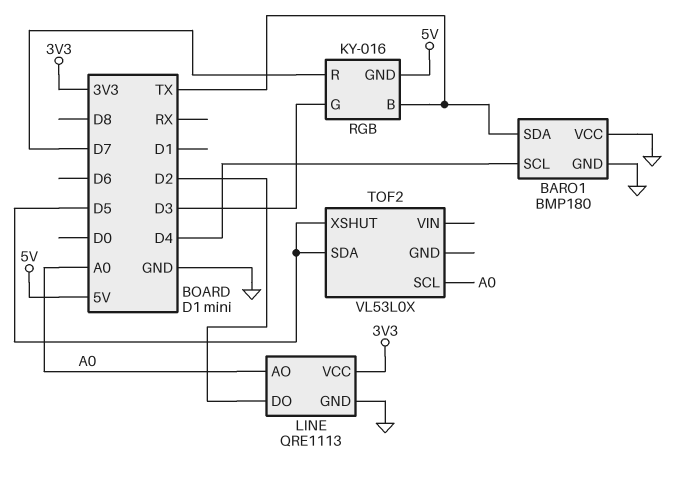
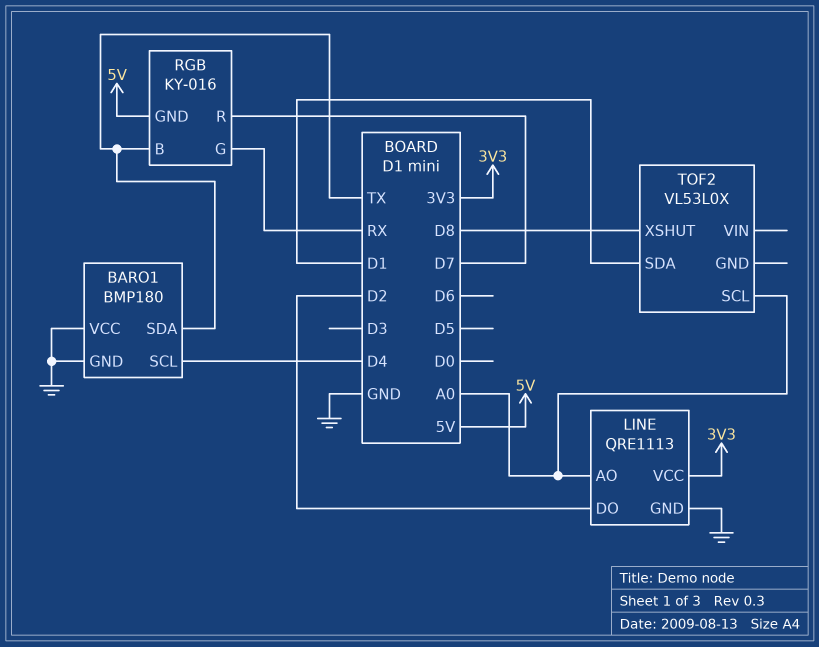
RGB pin G: D3 -> RX
TOF2 pin SDA: D5 -> D1
TOF2 pin XSHUT: D5 -> D8

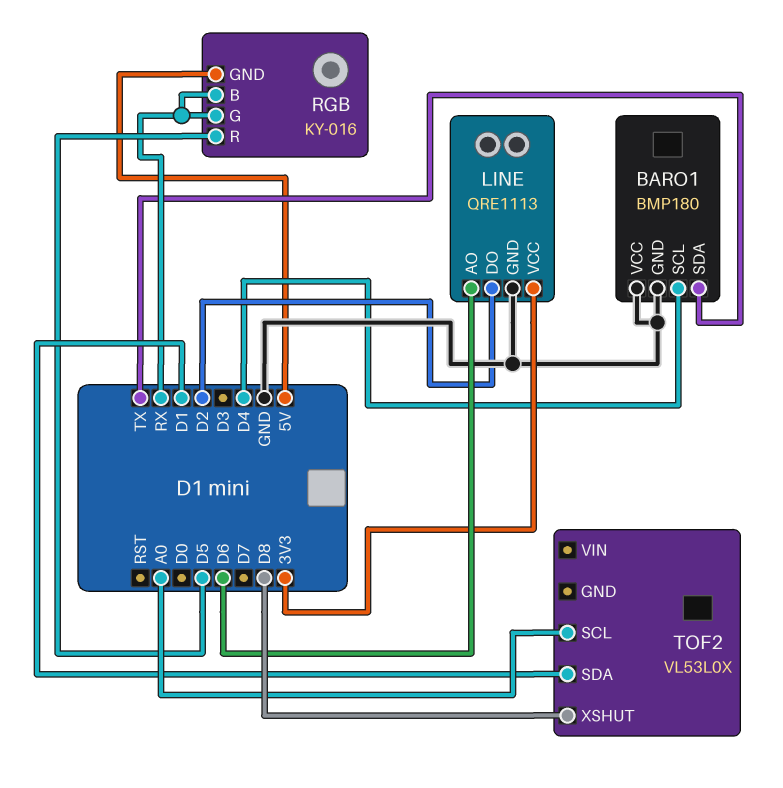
LINE pin AO: A0 -> D6
RGB pin B: TX -> RX
RGB pin R: D7 -> D5

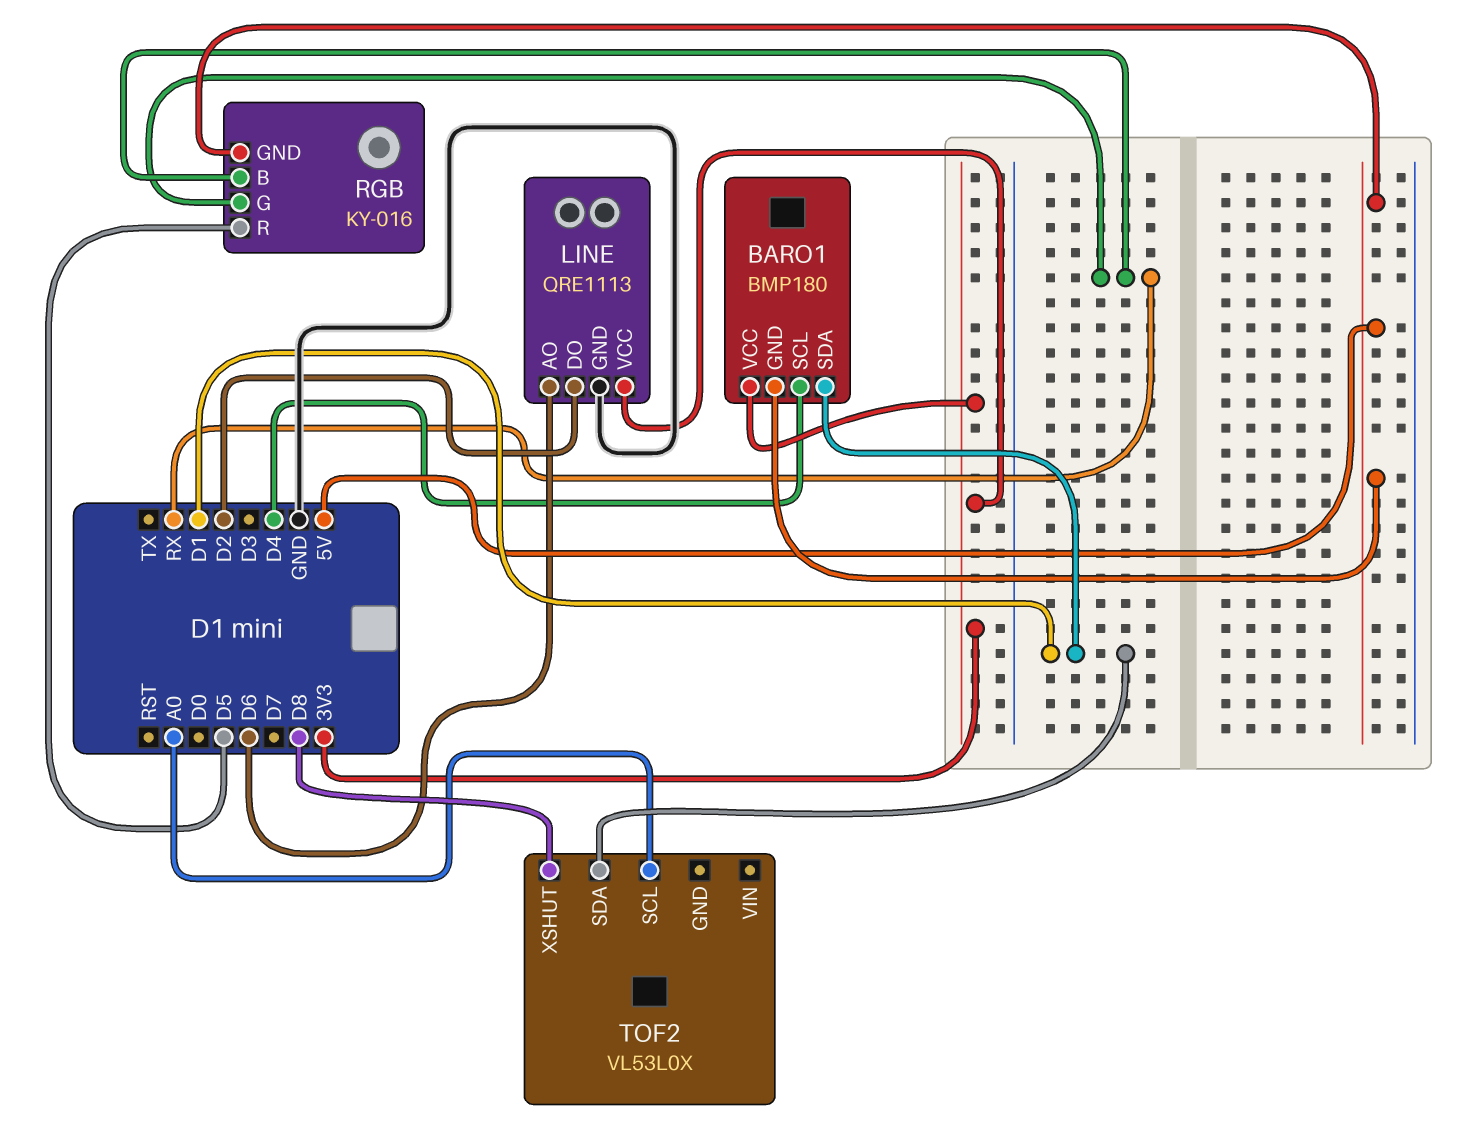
BARO1 pin GND: GND -> 5V
BARO1 pin SDA: TX -> D1
BARO1 pin VCC: GND -> 3V3

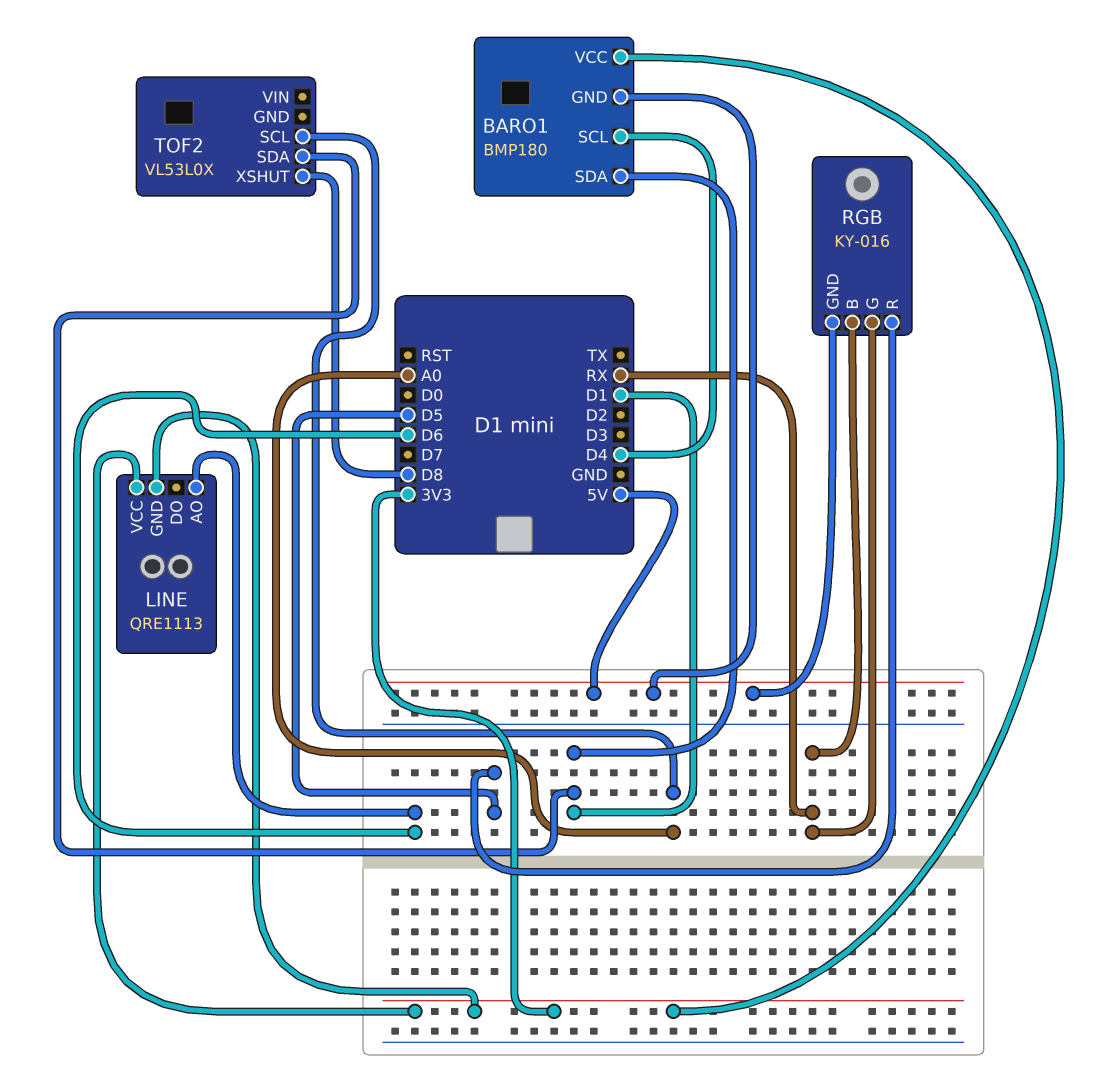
LINE pin DO: D2 -> none
LINE pin GND: GND -> 3V3

